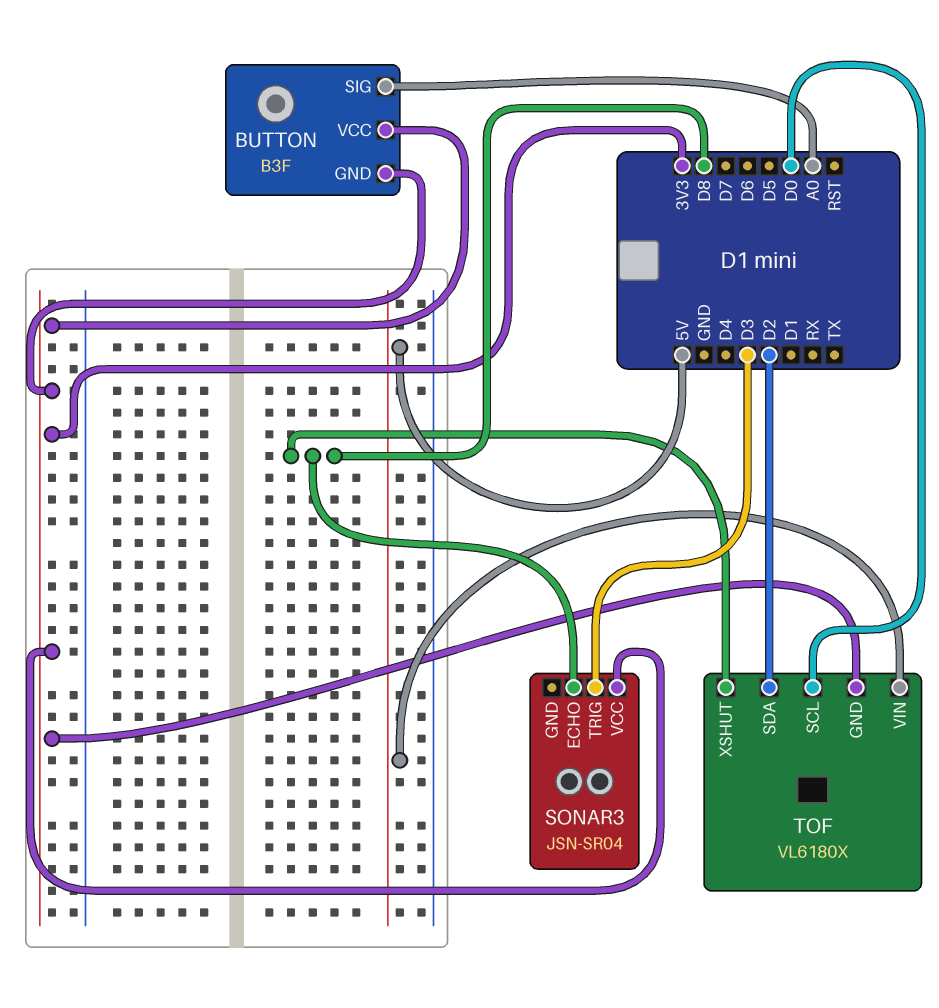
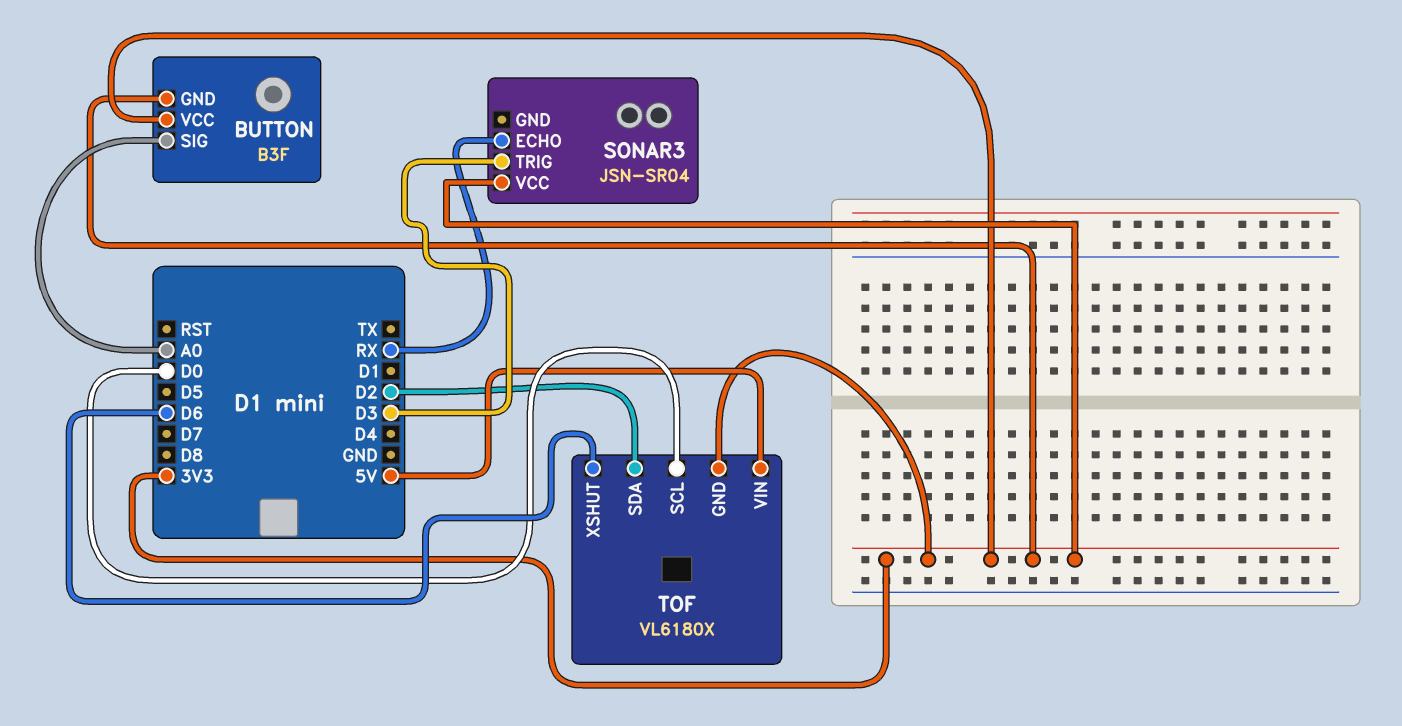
SONAR3 pin ECHO: D8 -> RX
TOF pin XSHUT: D8 -> D6

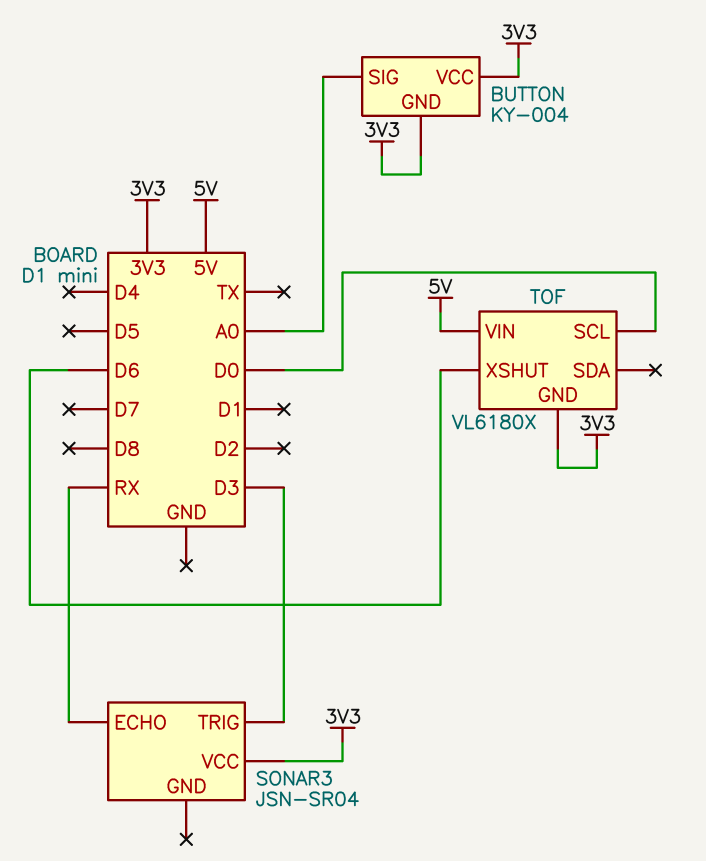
BUTTON: B3F -> KY-004
TOF pin SDA: D2 -> none

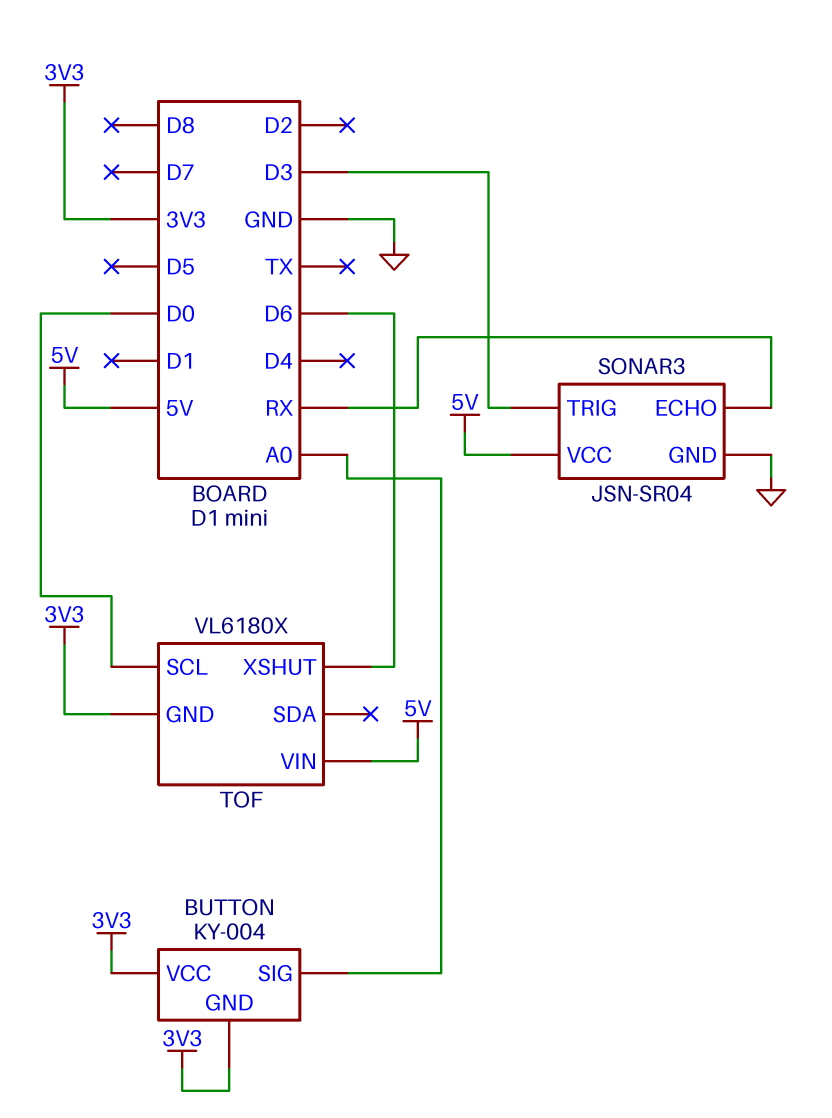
SONAR3 pin GND: none -> GND
SONAR3 pin VCC: 3V3 -> 5V

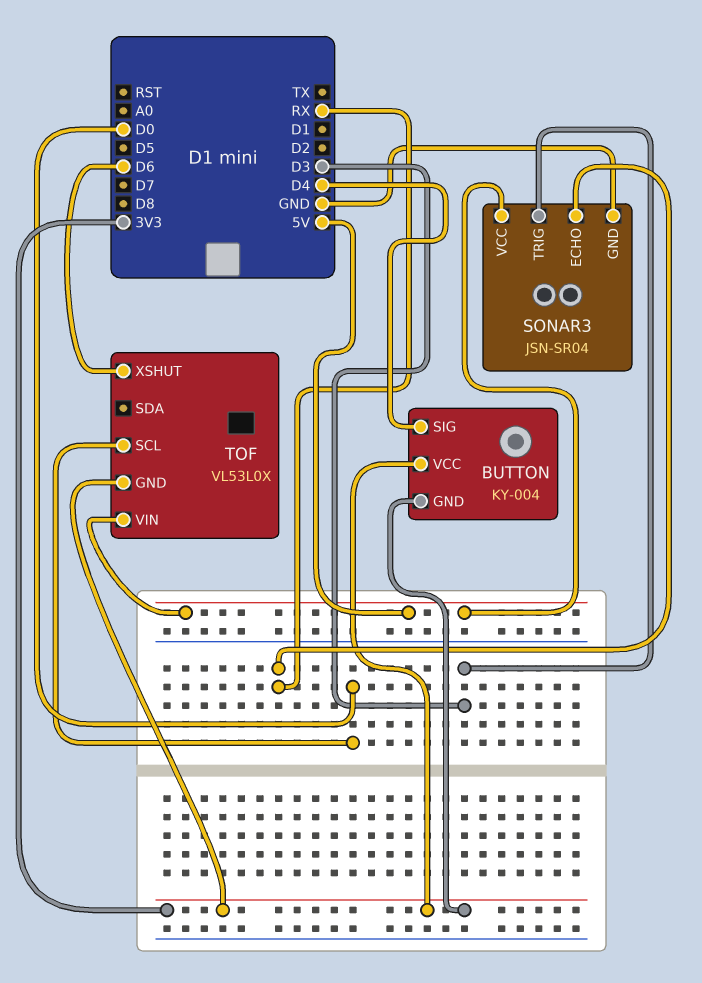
BUTTON pin SIG: A0 -> D4
TOF: VL6180X -> VL53L0X

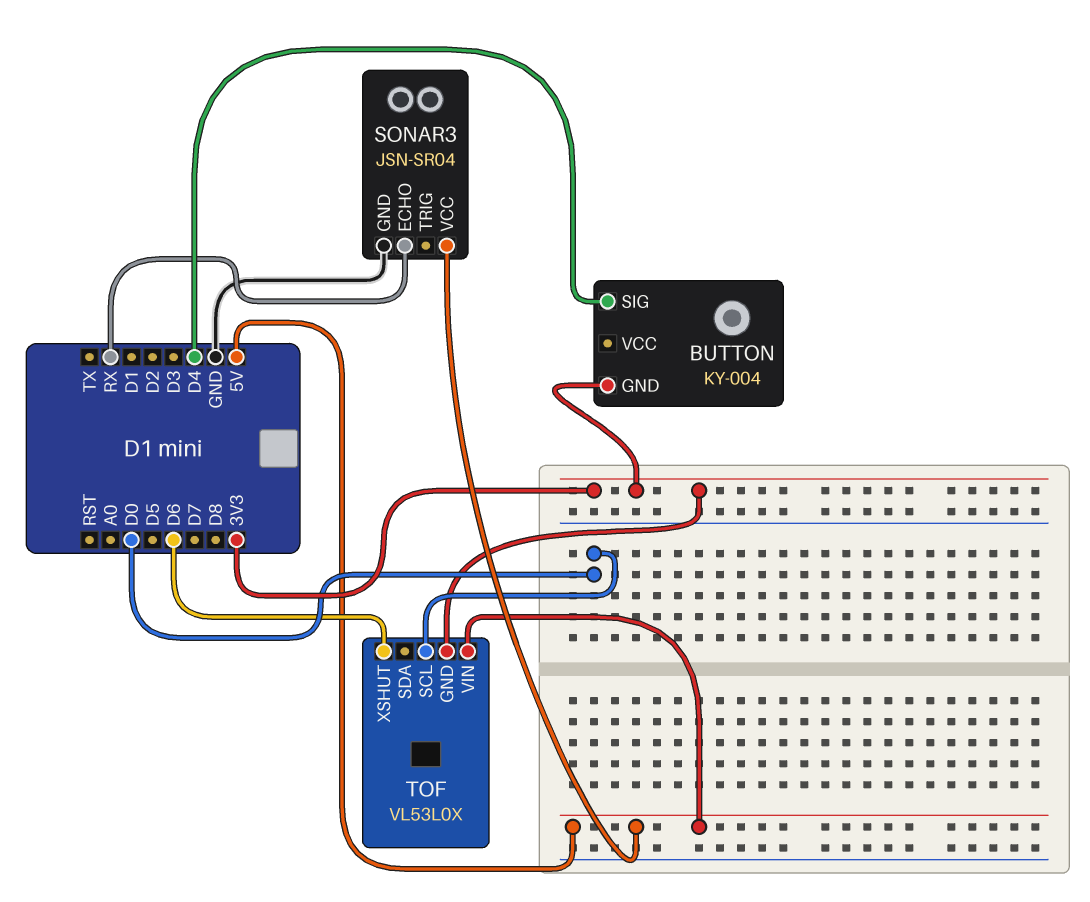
BUTTON pin VCC: 3V3 -> none
SONAR3 pin TRIG: D3 -> none

